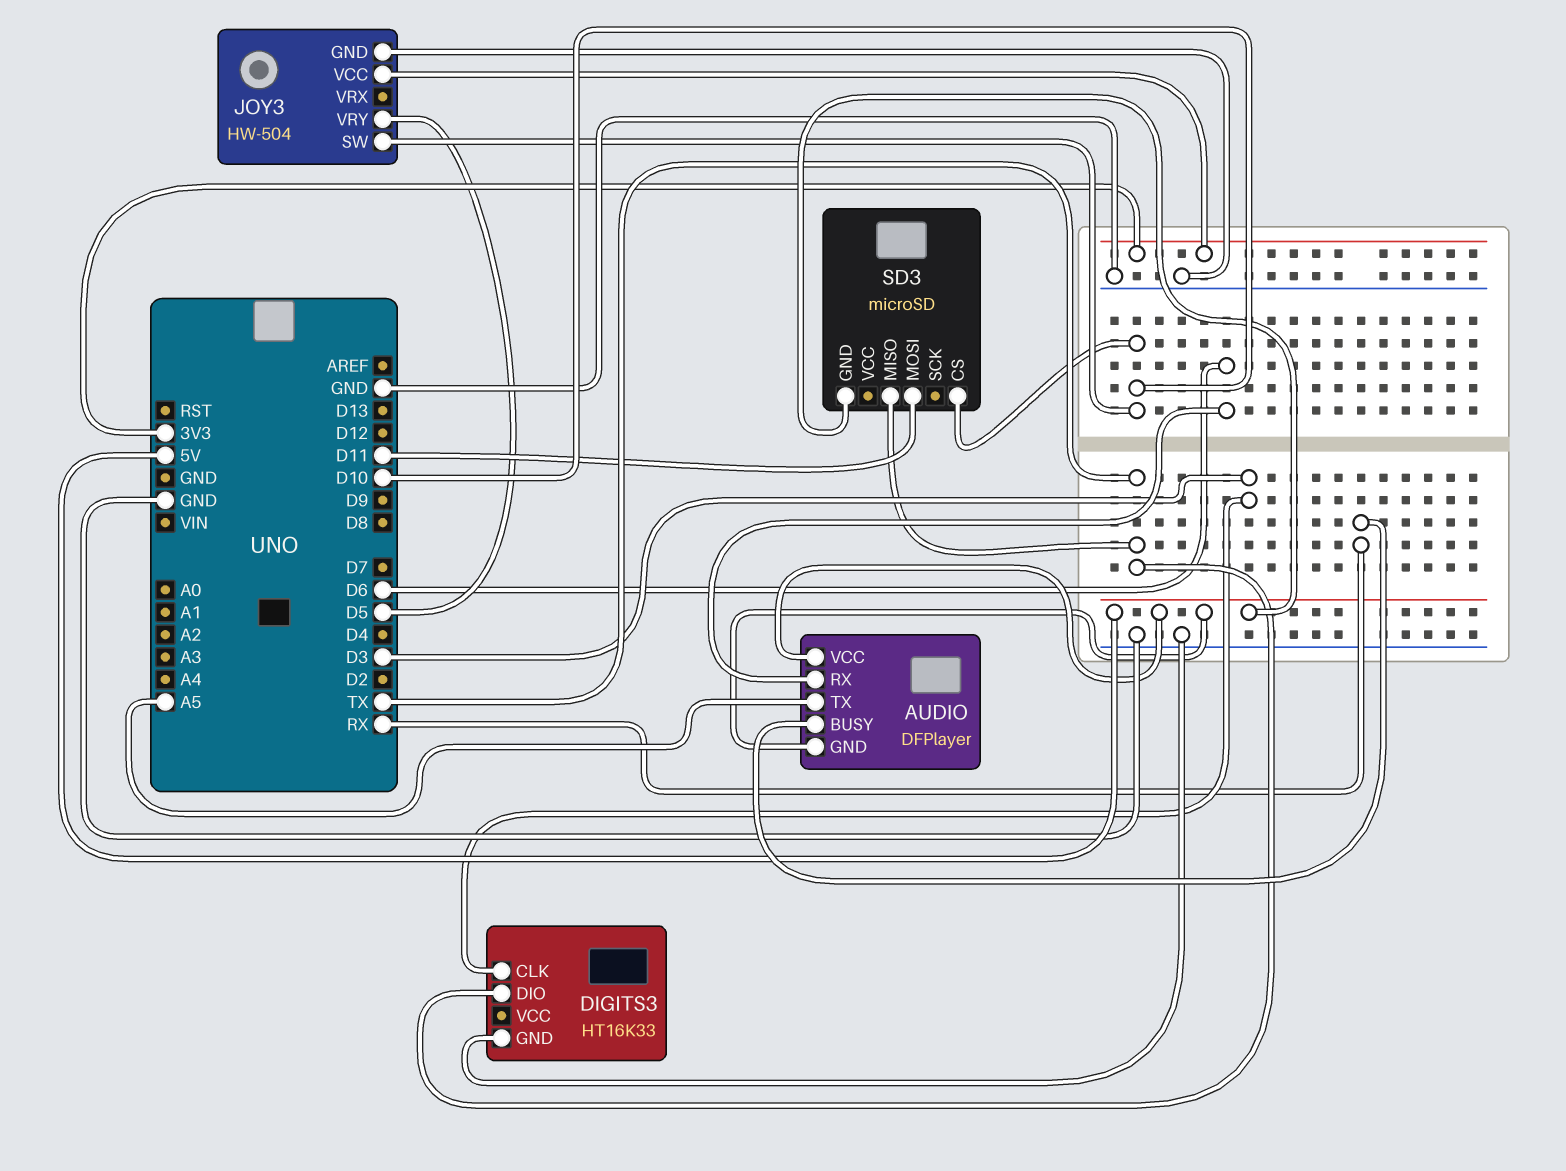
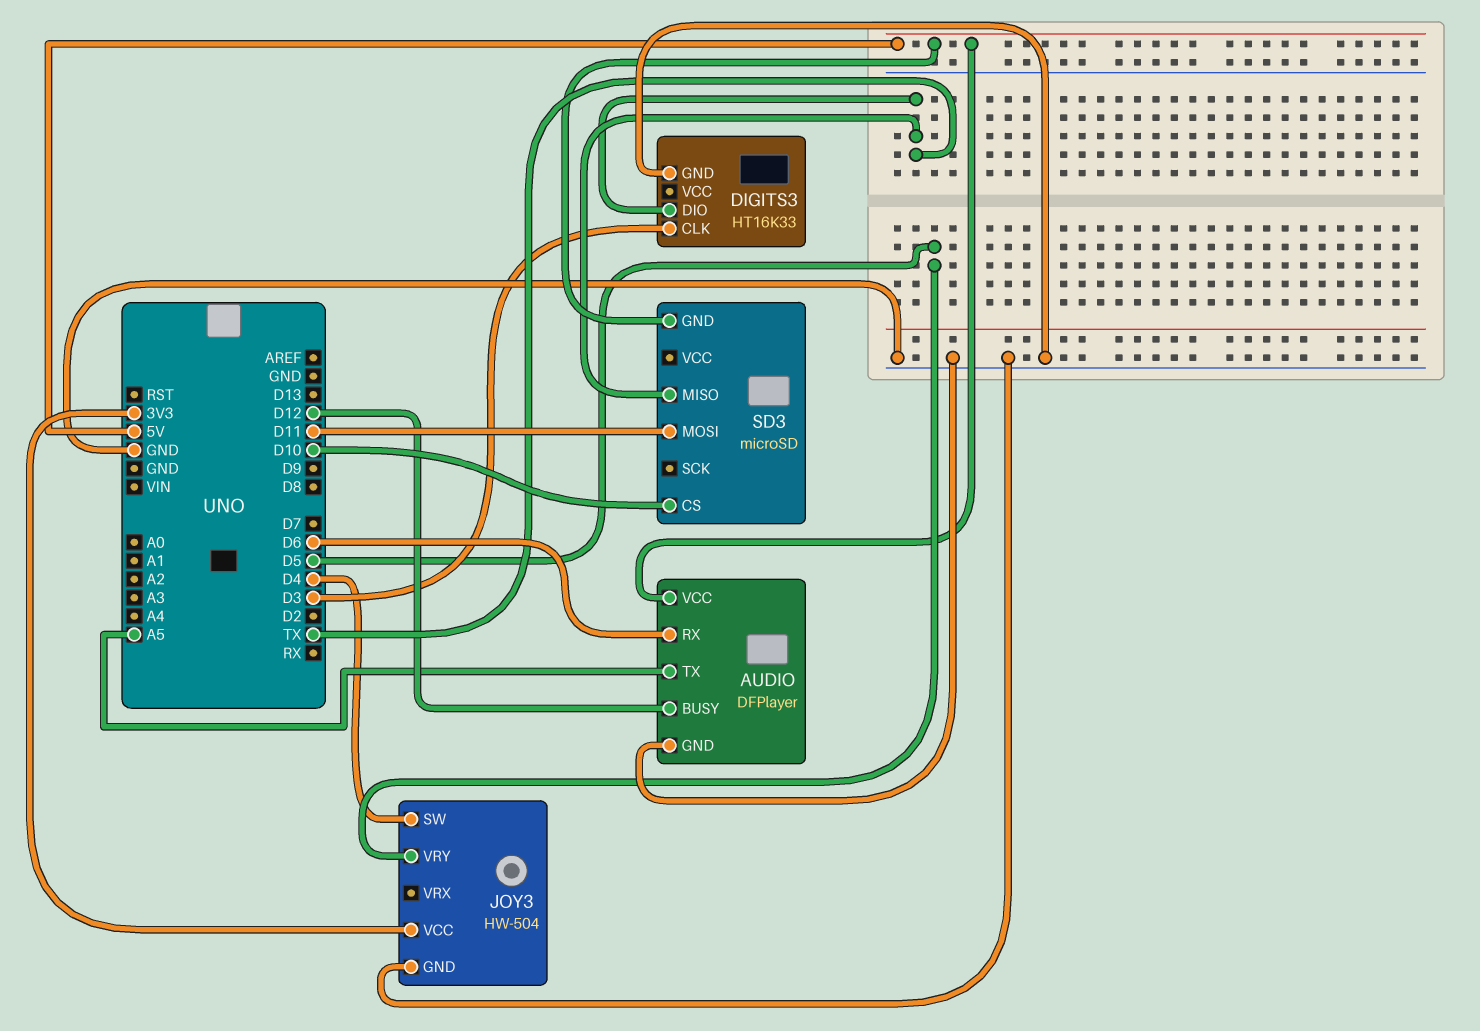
AUDIO pin BUSY: RX -> D12
AUDIO pin GND: 5V -> GND
JOY3 pin SW: D10 -> D4

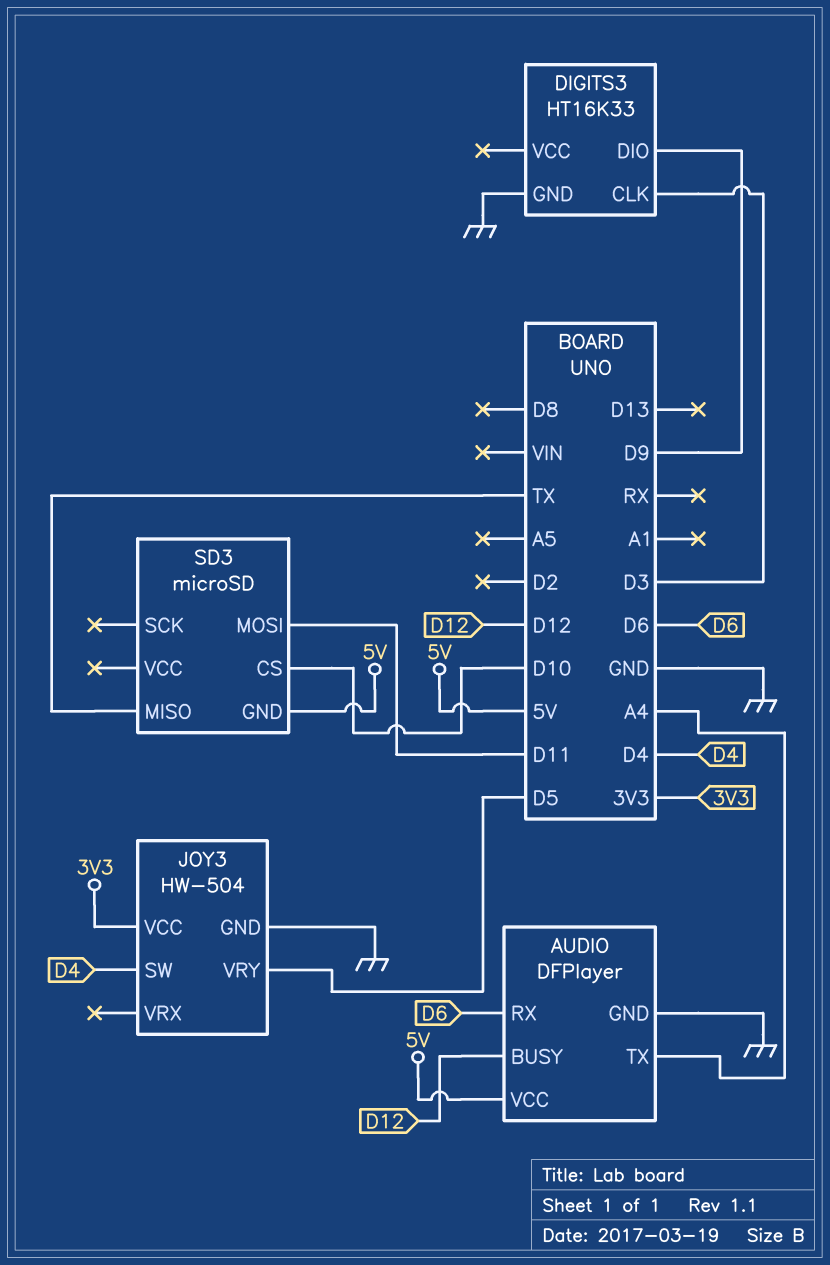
AUDIO pin TX: A5 -> A4
DIGITS3 pin DIO: TX -> D9

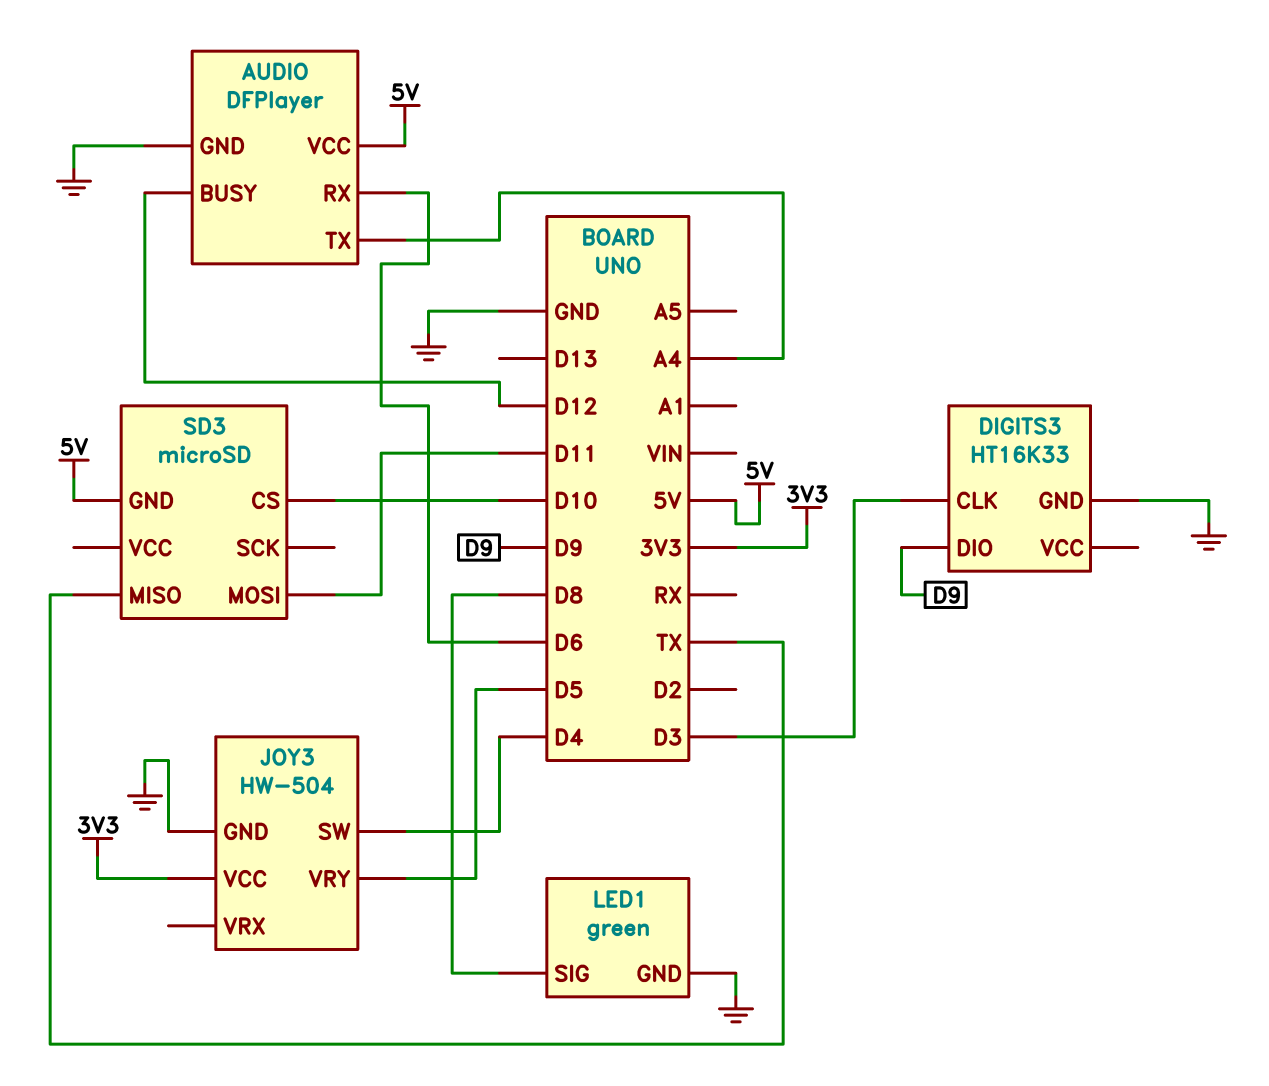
LED1: none -> green
LED1 pin GND: none -> GND
LED1 pin SIG: none -> D8

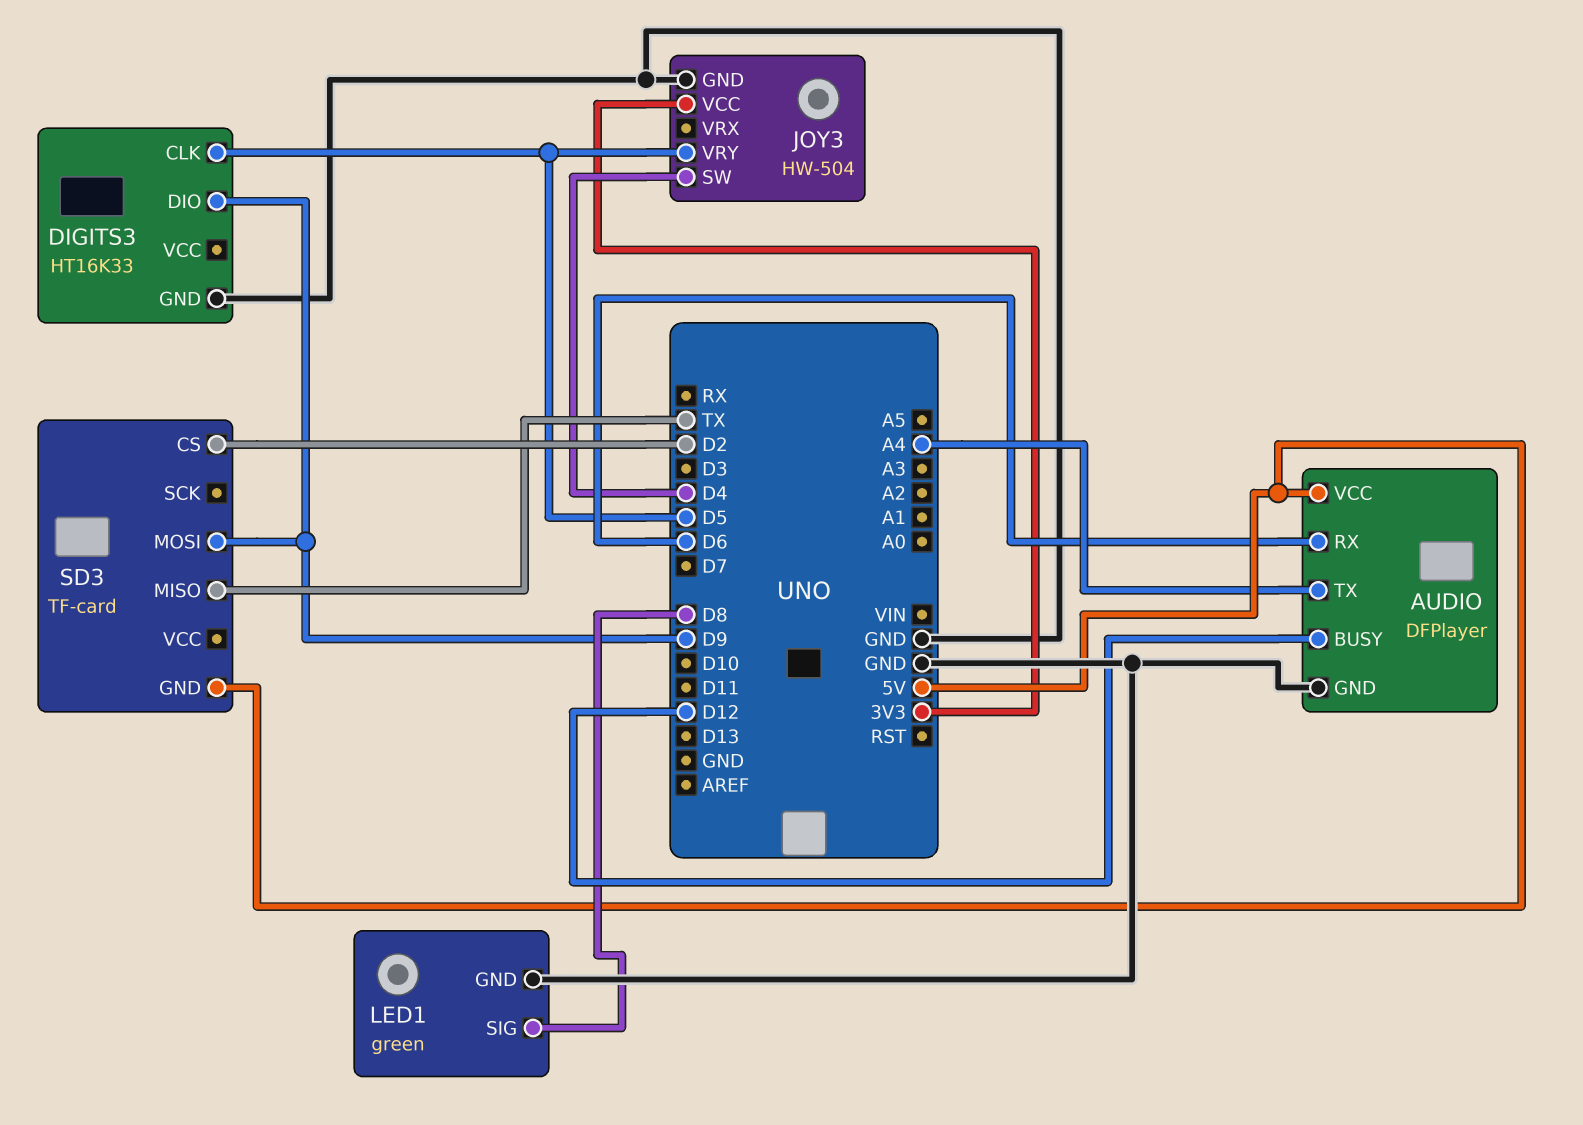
DIGITS3 pin CLK: D3 -> D5
SD3: microSD -> TF-card
SD3 pin CS: D10 -> D2
SD3 pin MOSI: D11 -> D9

